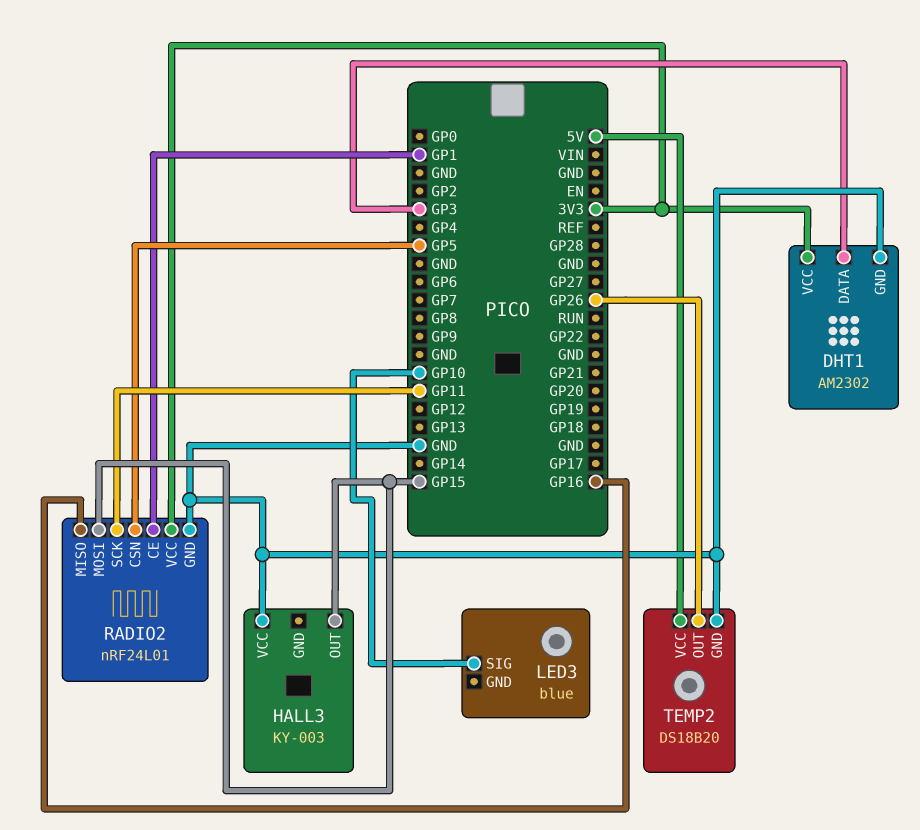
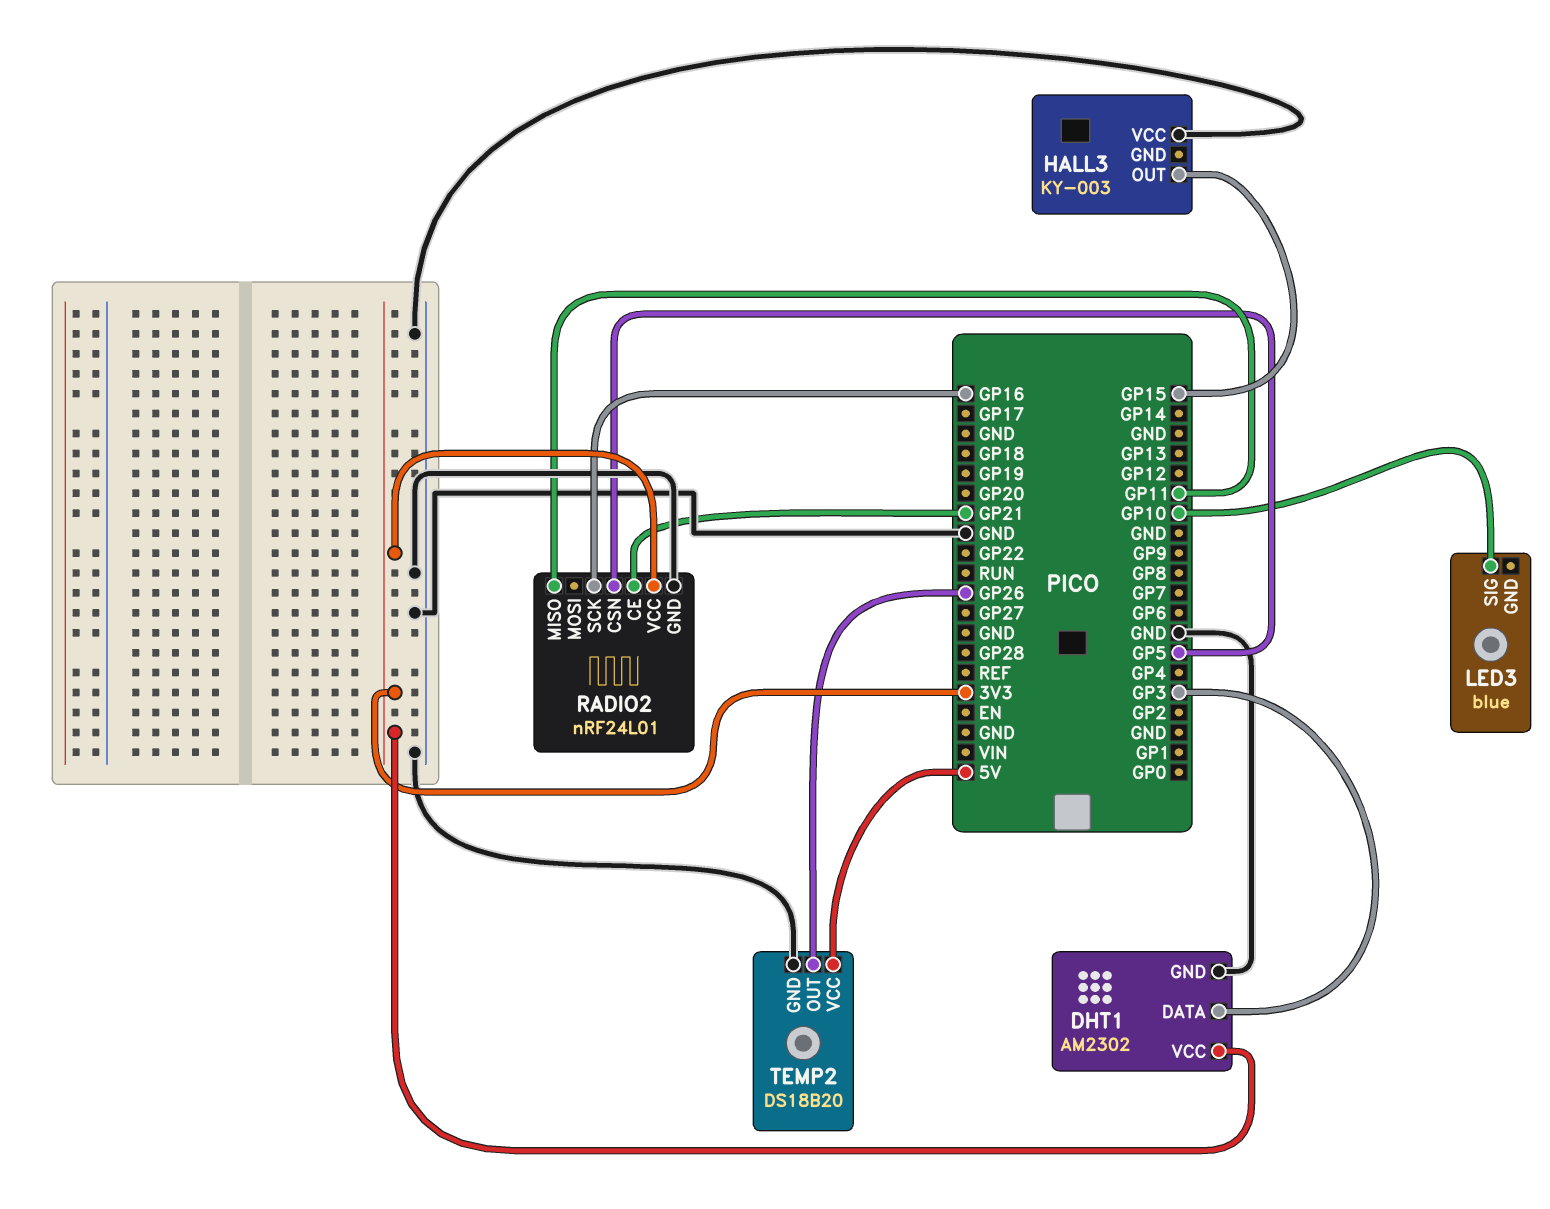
RADIO2 pin CE: GP1 -> GP21
RADIO2 pin MISO: GP16 -> GP11
RADIO2 pin MOSI: GP15 -> none
RADIO2 pin SCK: GP11 -> GP16

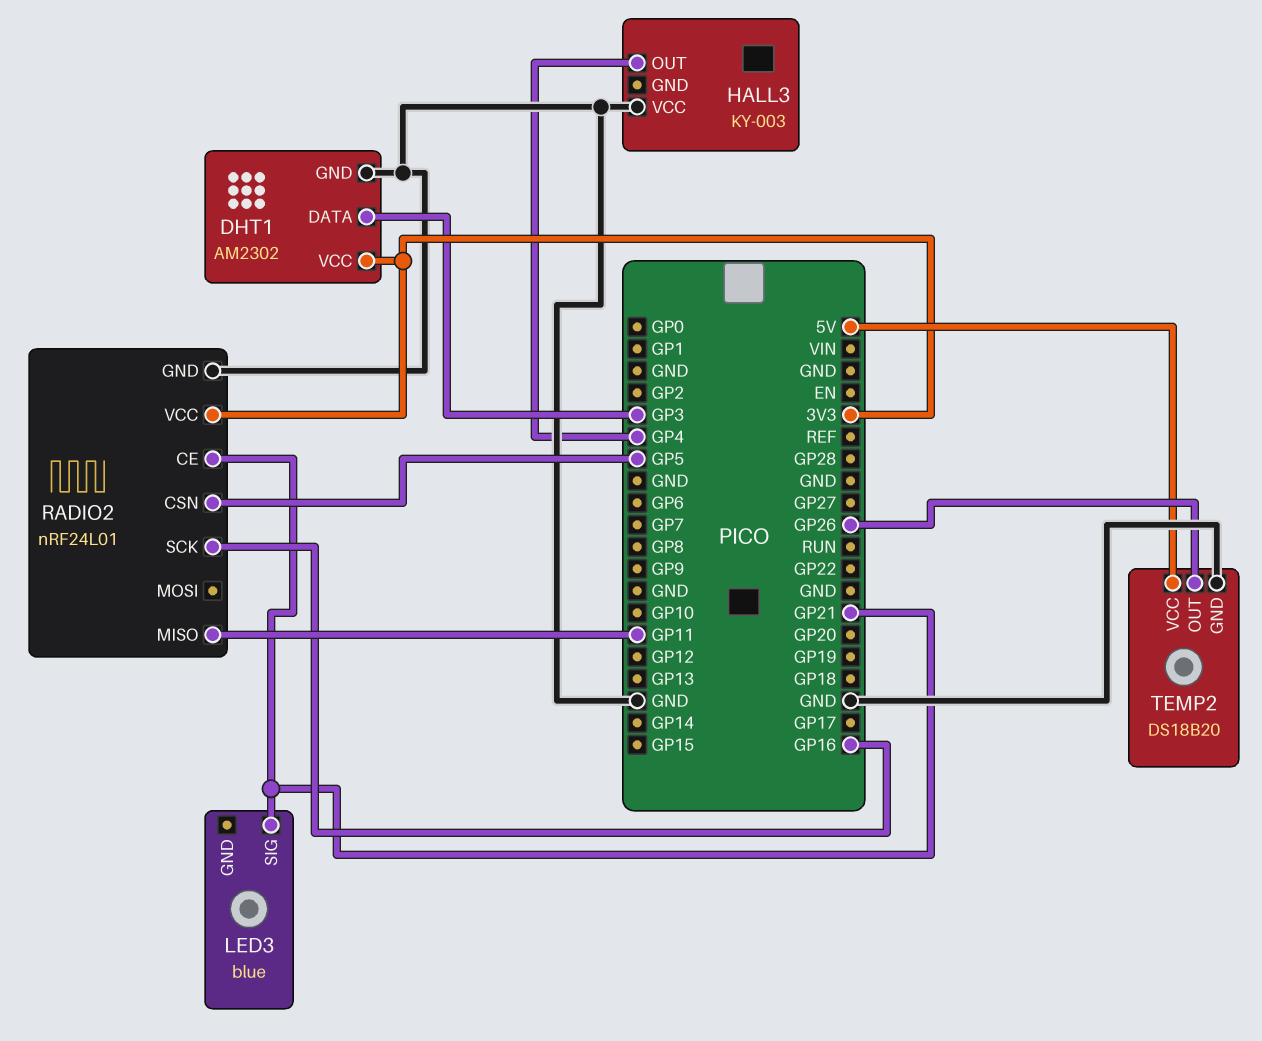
HALL3 pin OUT: GP15 -> GP4
LED3 pin SIG: GP10 -> GP21

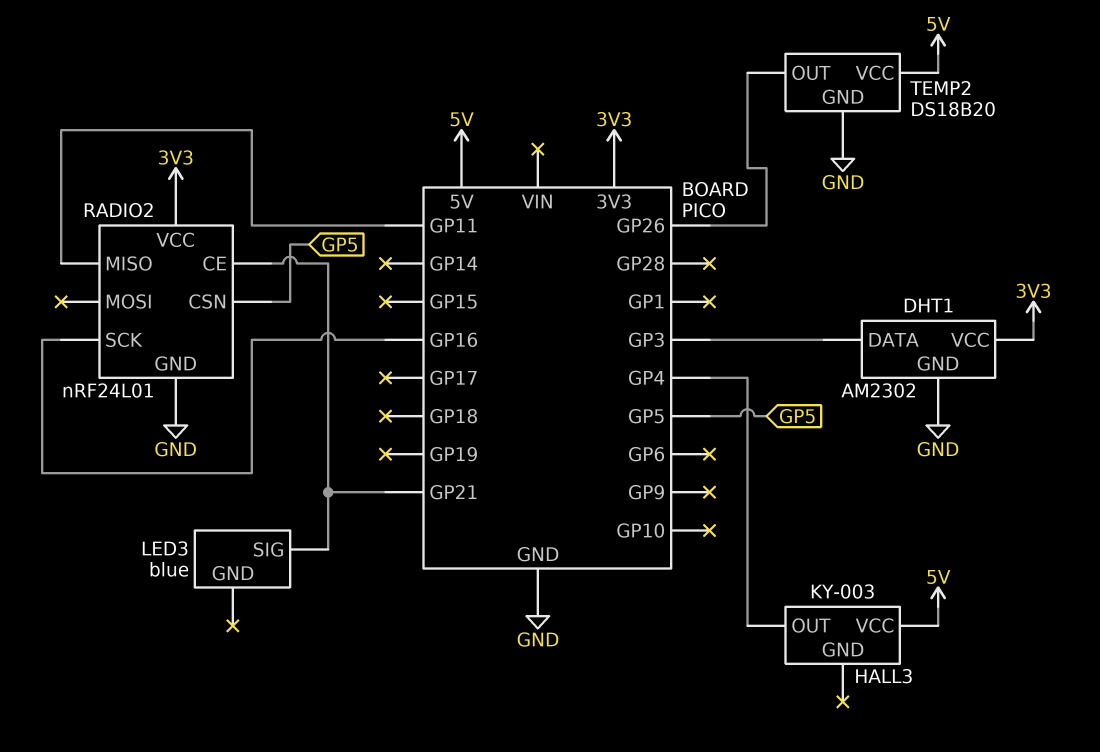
HALL3 pin VCC: GND -> 5V

